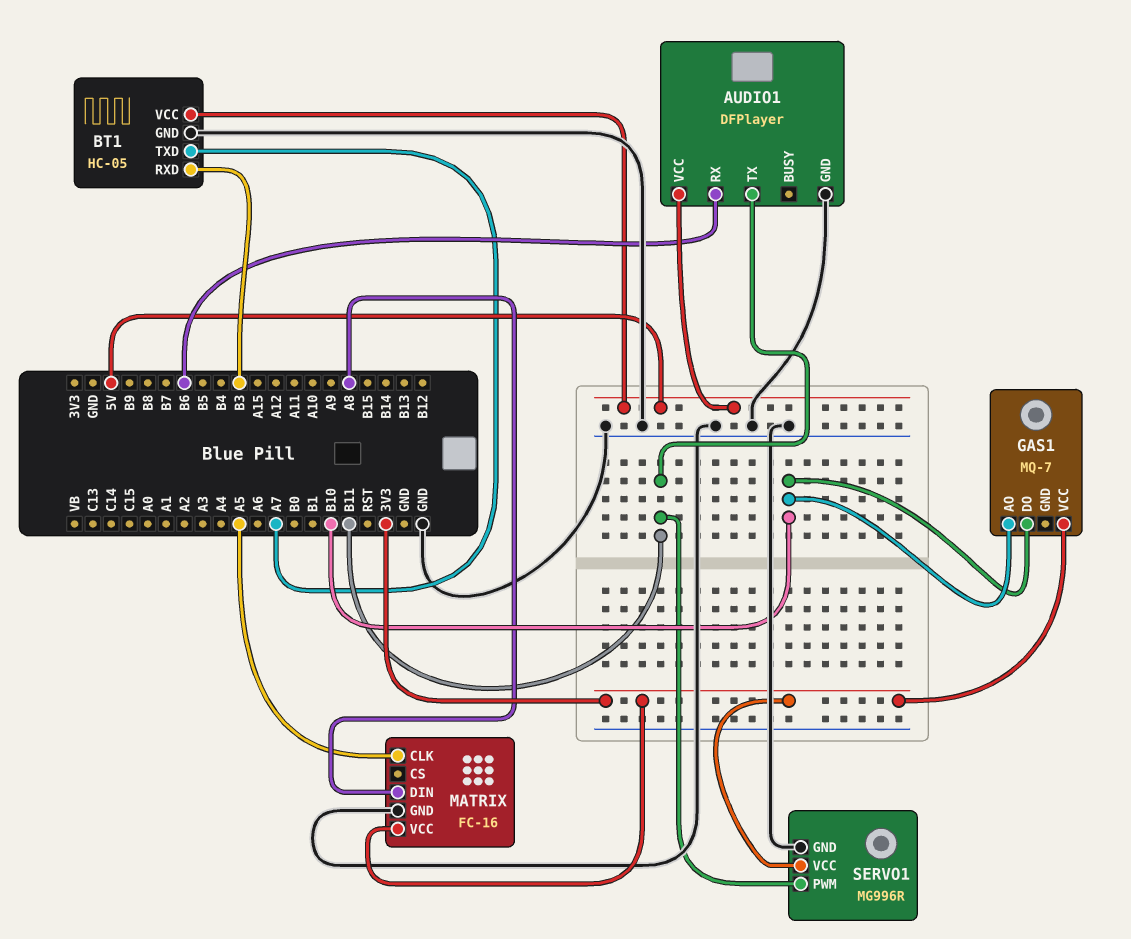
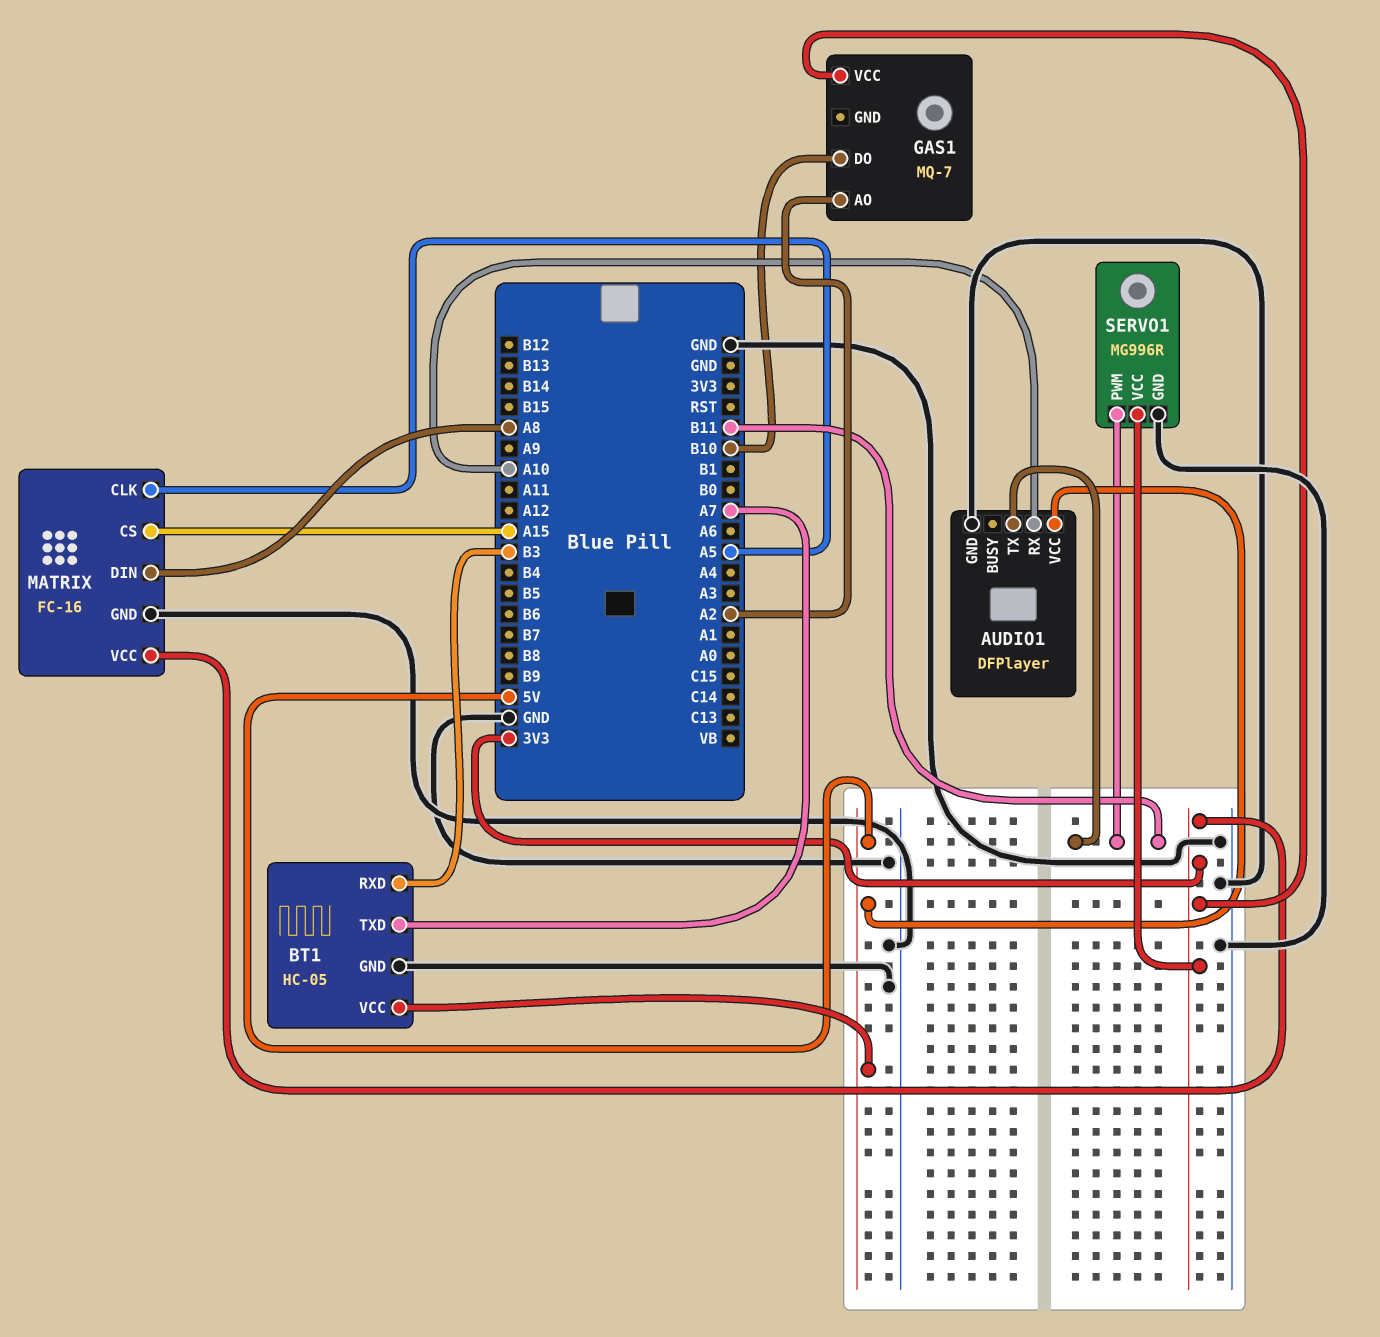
AUDIO1 pin RX: B6 -> A10
GAS1 pin AO: B10 -> A2
MATRIX pin CS: none -> A15

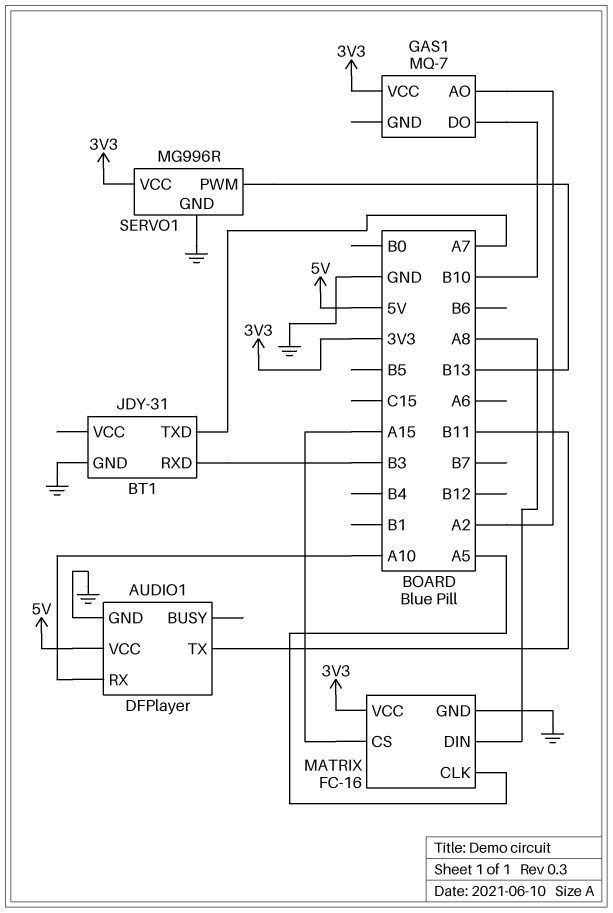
BT1: HC-05 -> JDY-31
BT1 pin VCC: 5V -> none
SERVO1 pin PWM: B11 -> B13

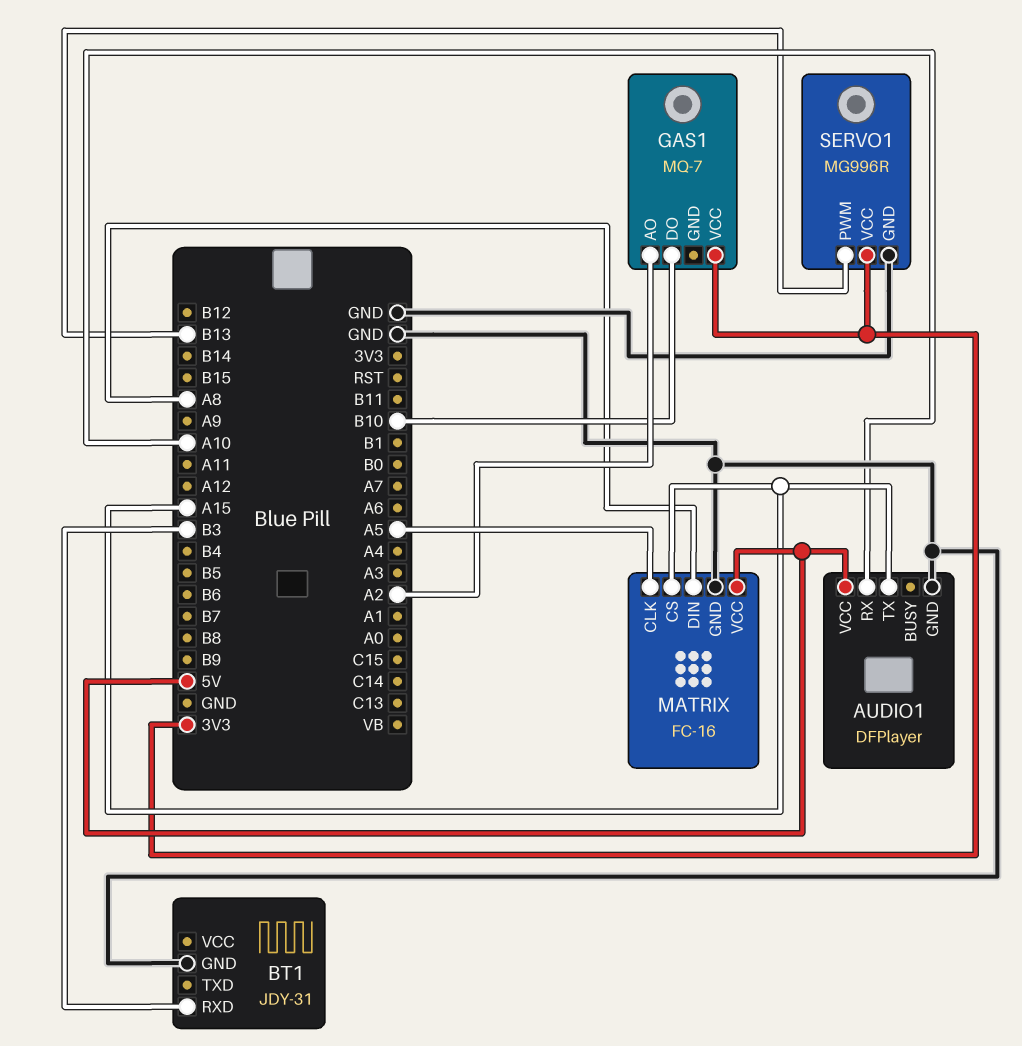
AUDIO1 pin TX: B11 -> A15
BT1 pin TXD: A7 -> none
MATRIX pin VCC: 3V3 -> 5V

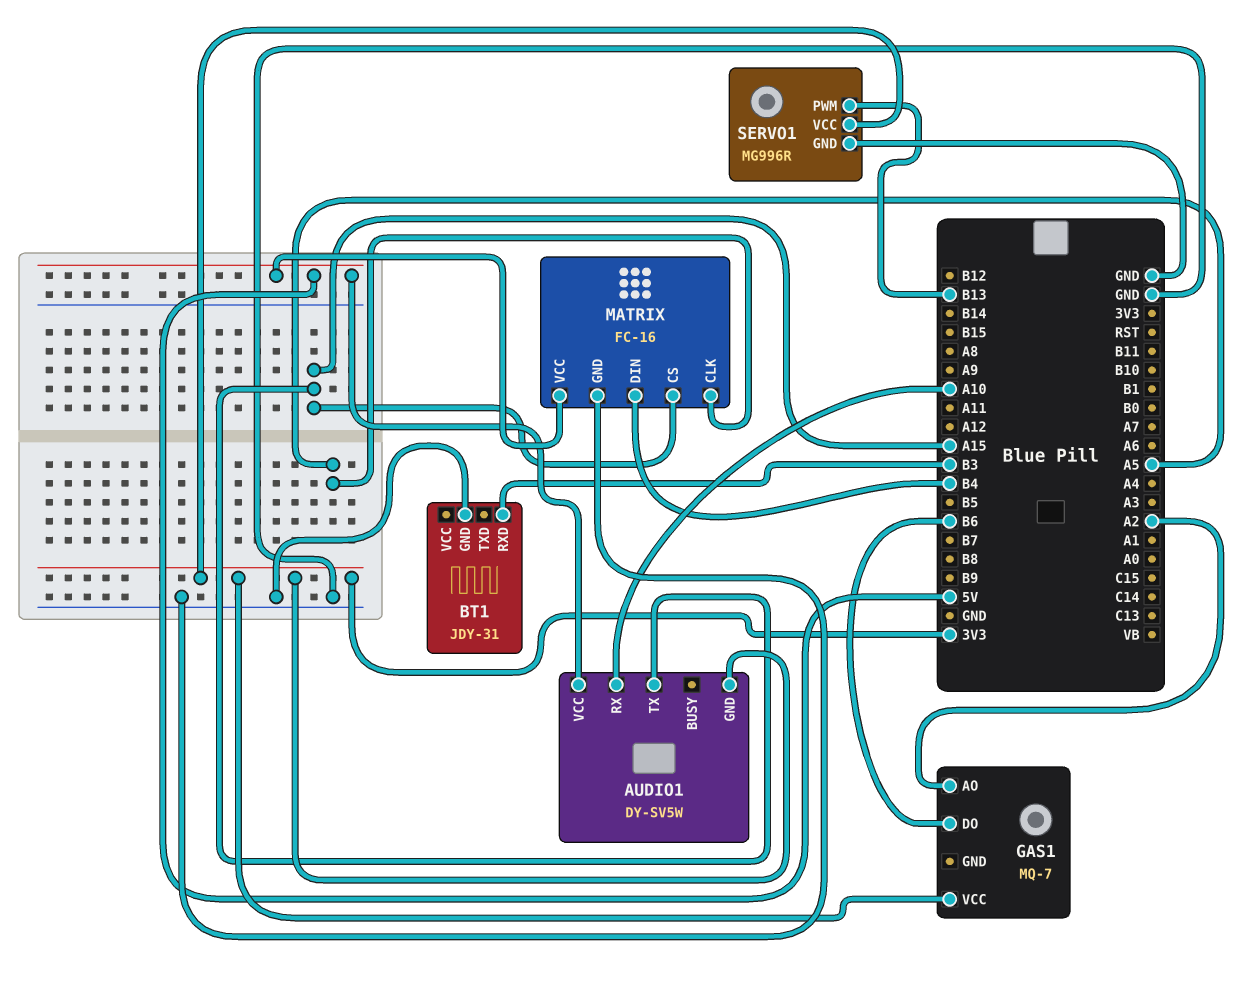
AUDIO1: DFPlayer -> DY-SV5W
AUDIO1 pin GND: GND -> 3V3
GAS1 pin DO: B10 -> B6
MATRIX pin DIN: A8 -> B4

